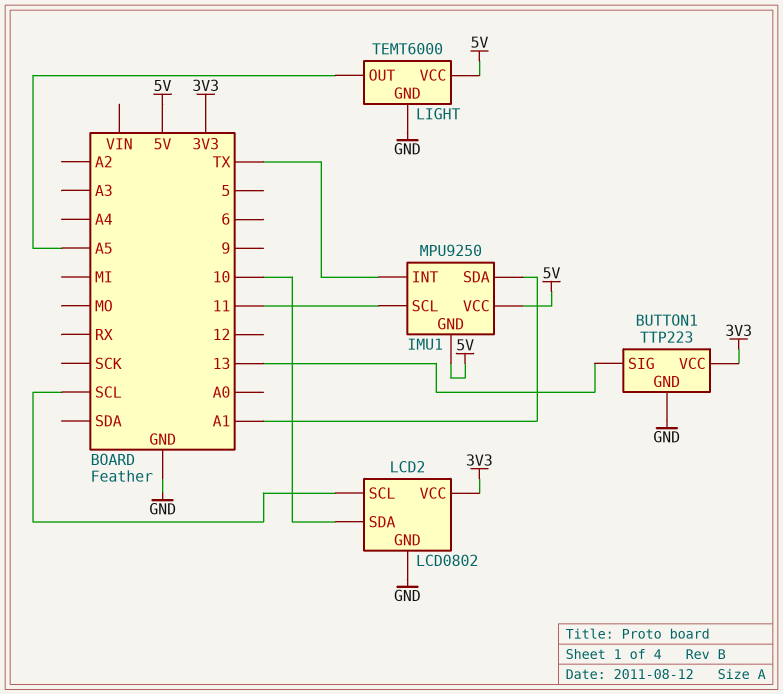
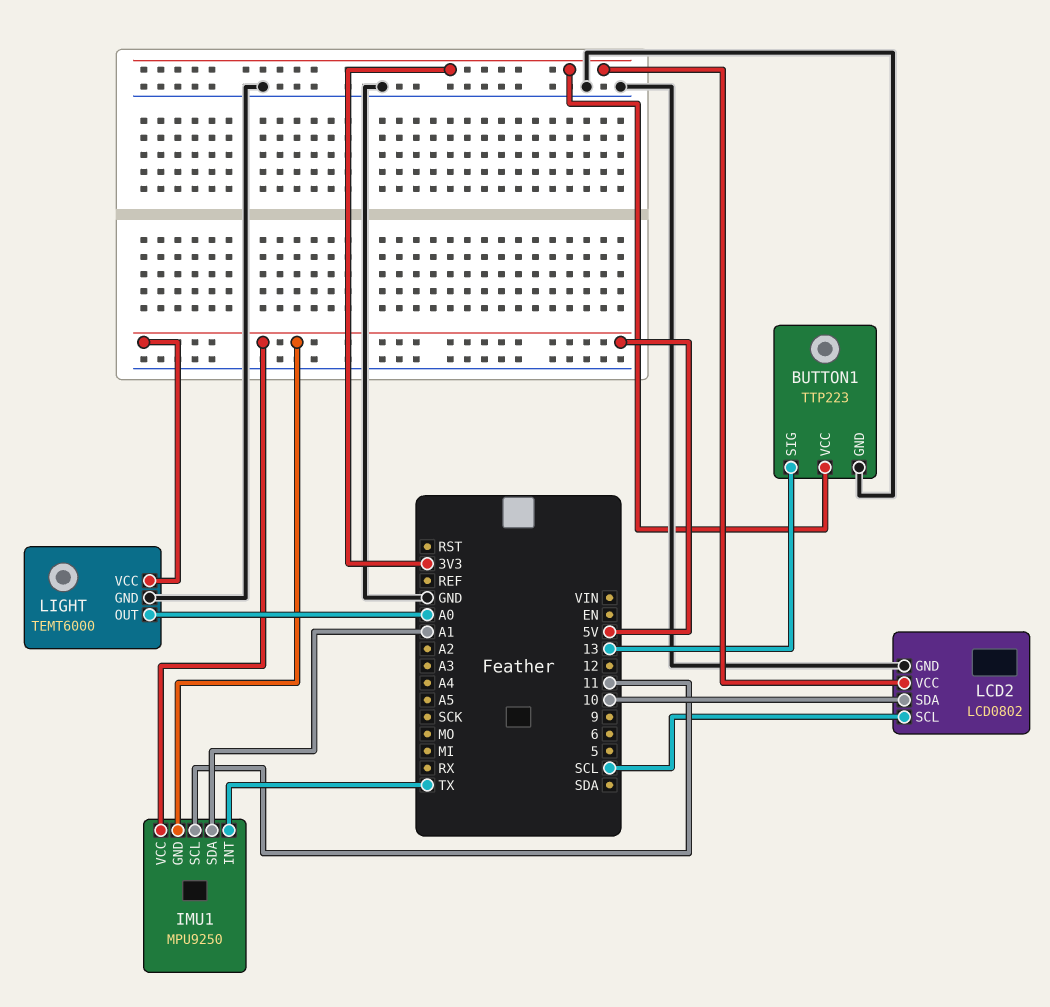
LIGHT pin OUT: A5 -> A0

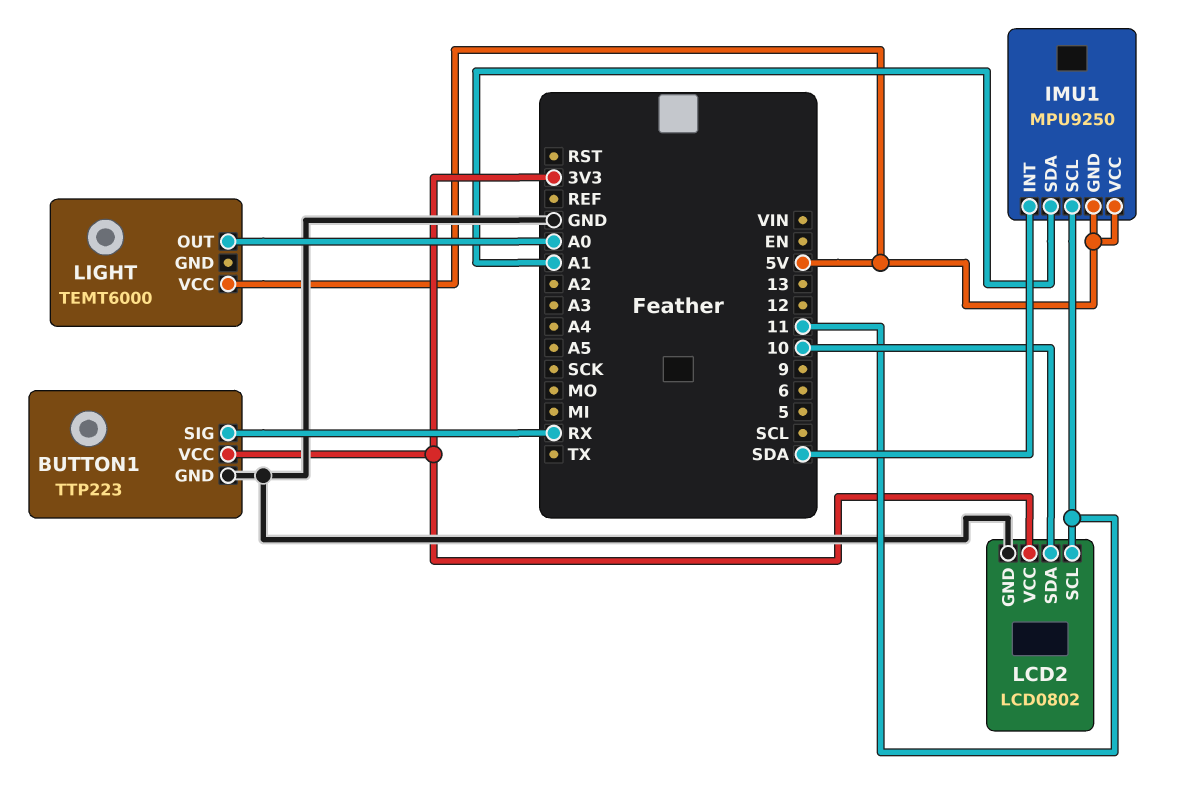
BUTTON1 pin SIG: 13 -> RX
IMU1 pin INT: TX -> SDA
LCD2 pin SCL: SCL -> 11
LIGHT pin GND: GND -> none

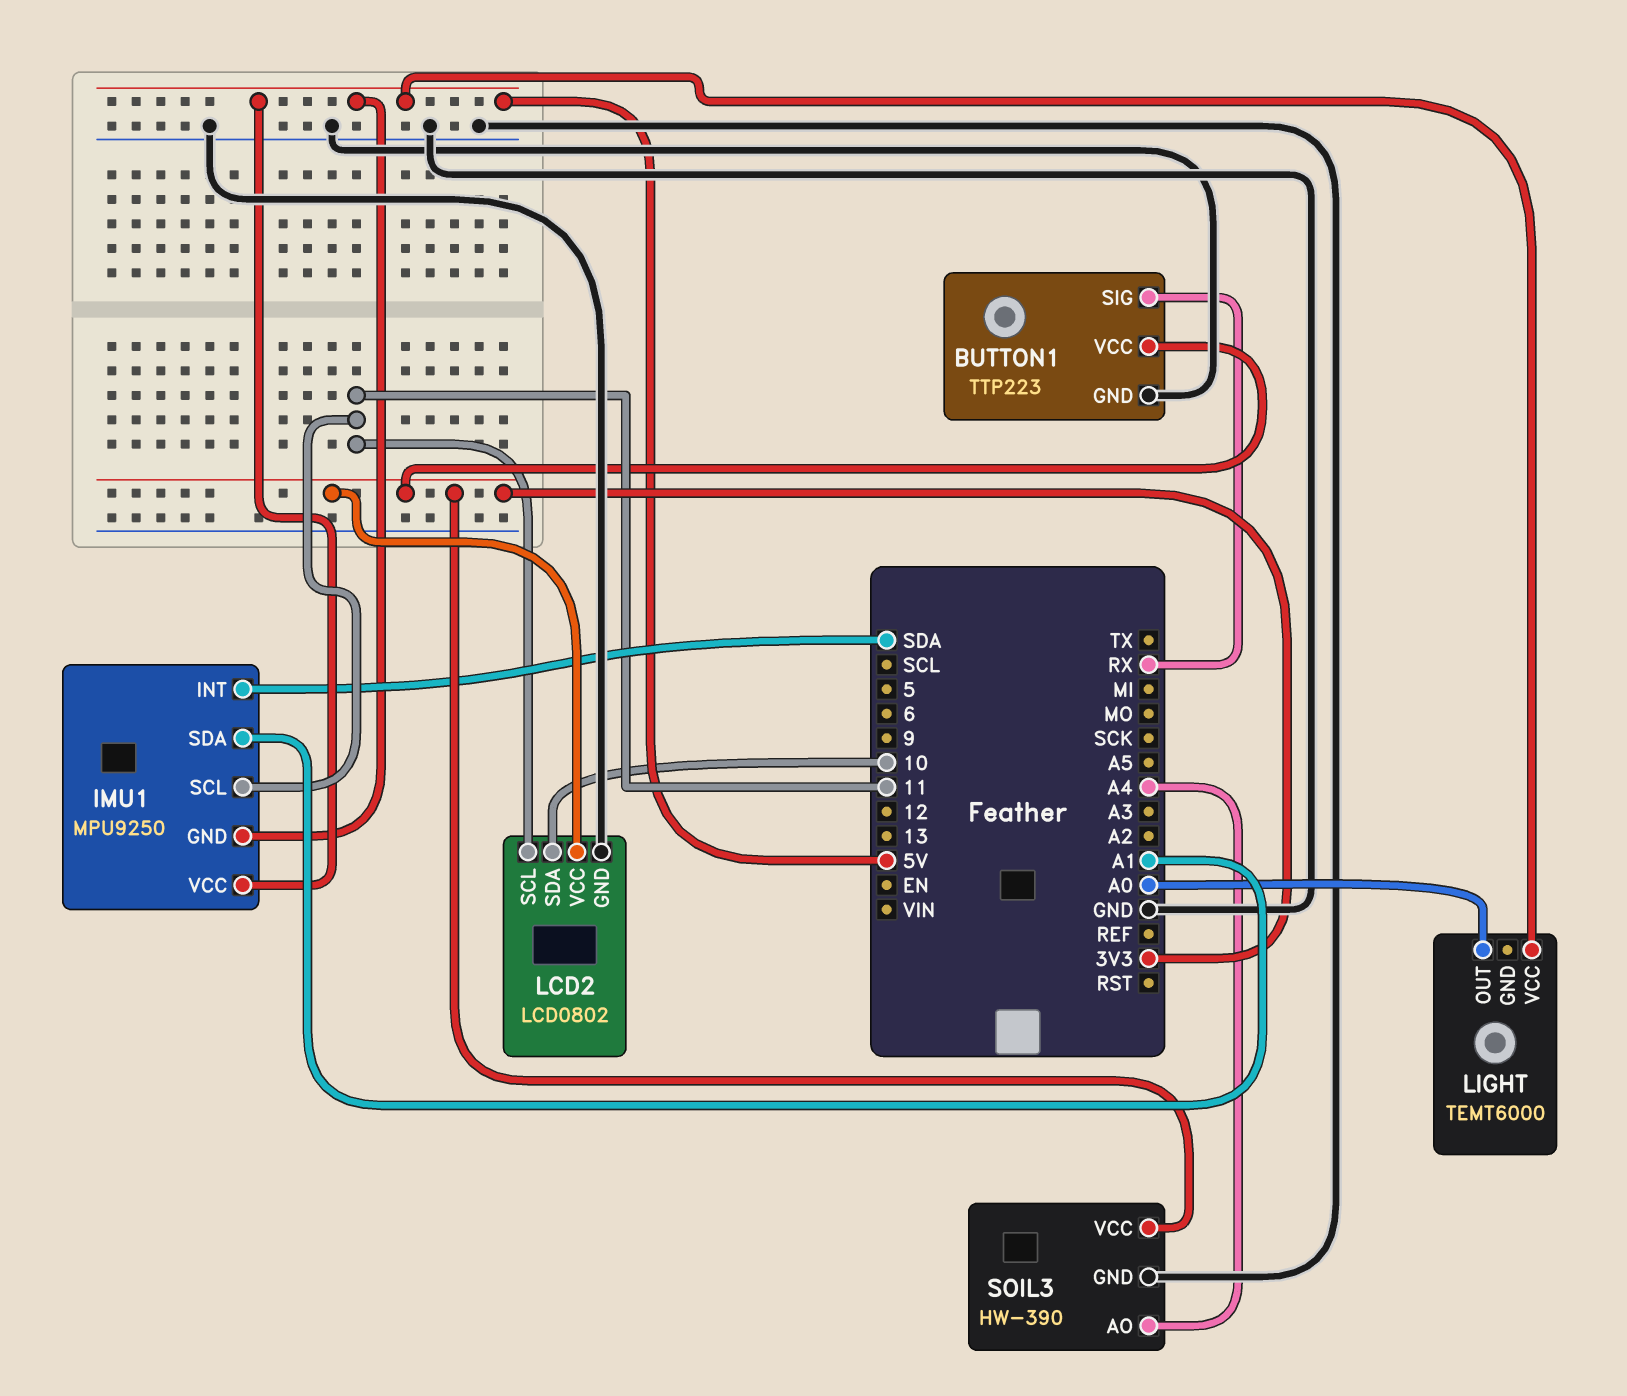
SOIL3: none -> HW-390
SOIL3 pin AO: none -> A4
SOIL3 pin GND: none -> GND
SOIL3 pin VCC: none -> 3V3

